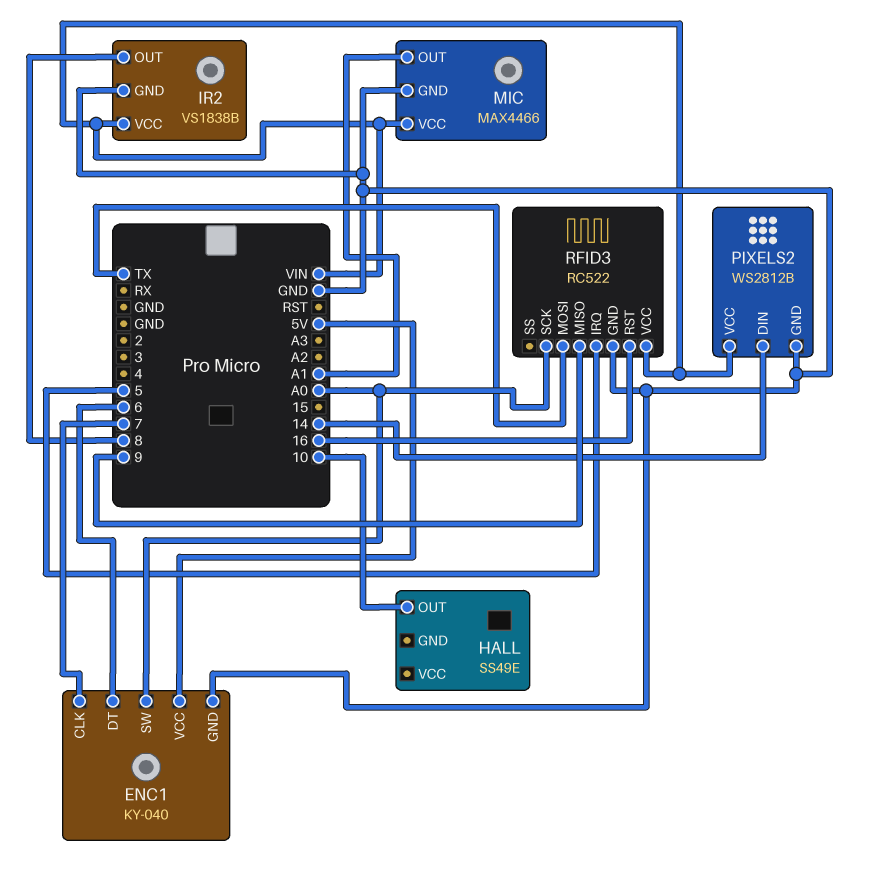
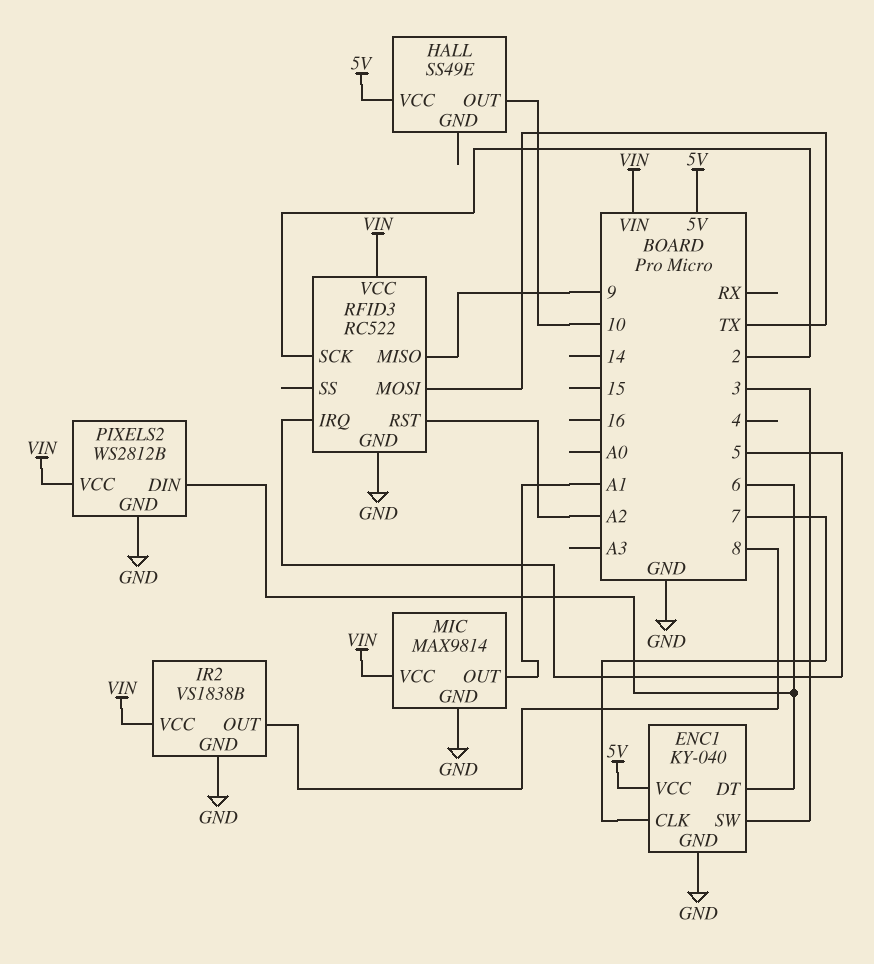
ENC1 pin SW: A0 -> 3
HALL pin VCC: none -> 5V
MIC: MAX4466 -> MAX9814
PIXELS2 pin DIN: 14 -> 6
RFID3 pin RST: 16 -> A2
RFID3 pin SCK: A0 -> 2

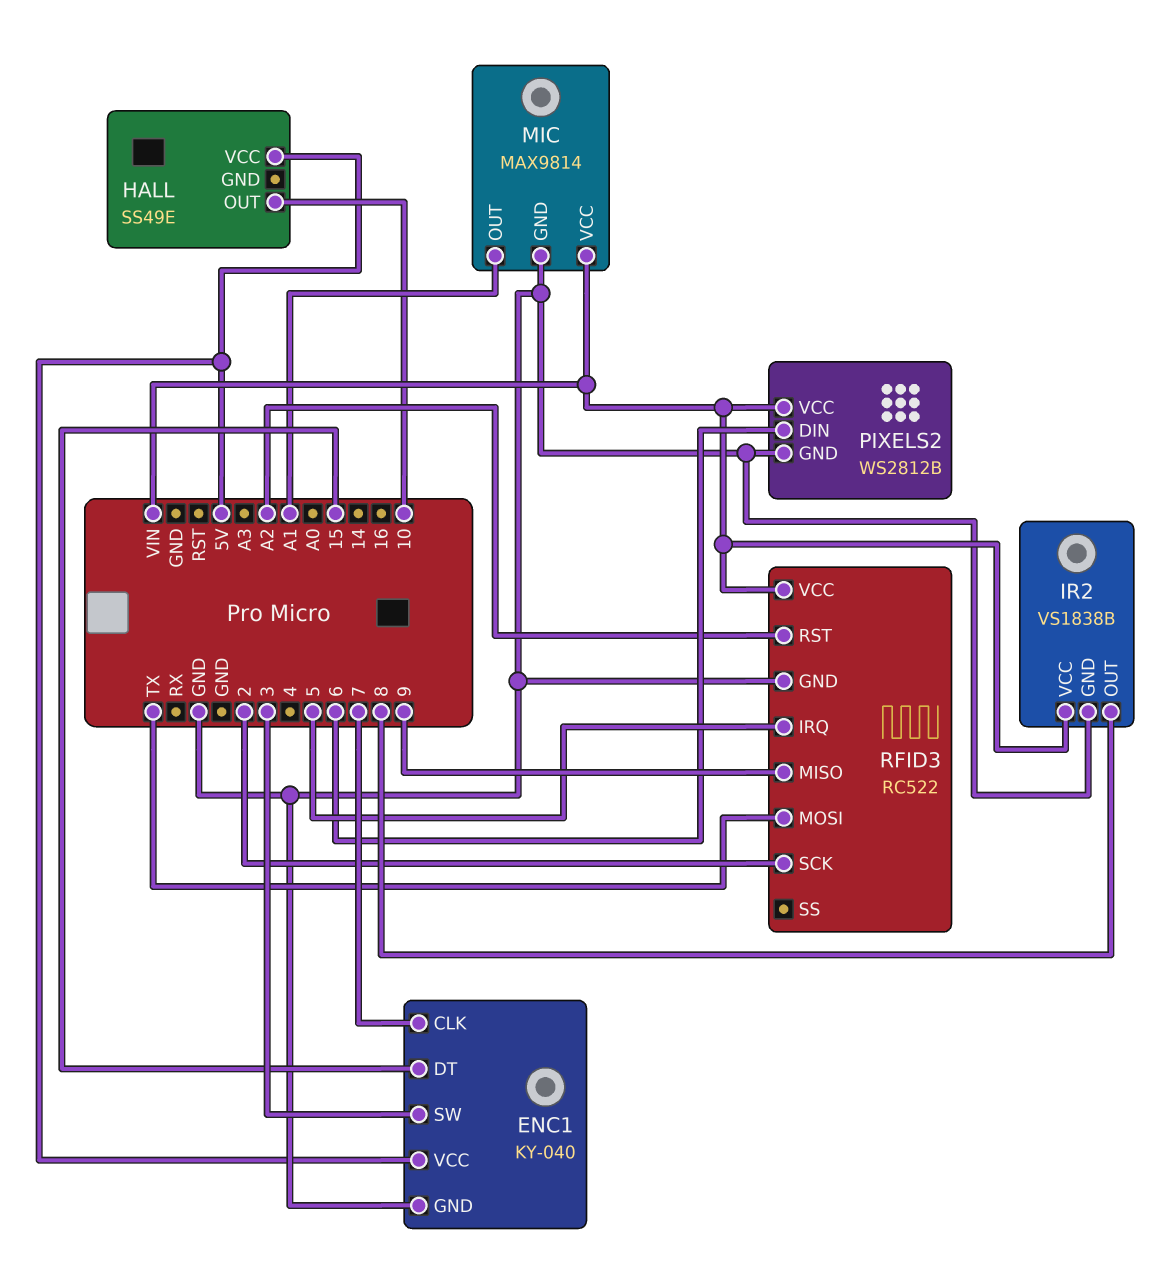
ENC1 pin DT: 6 -> 15

